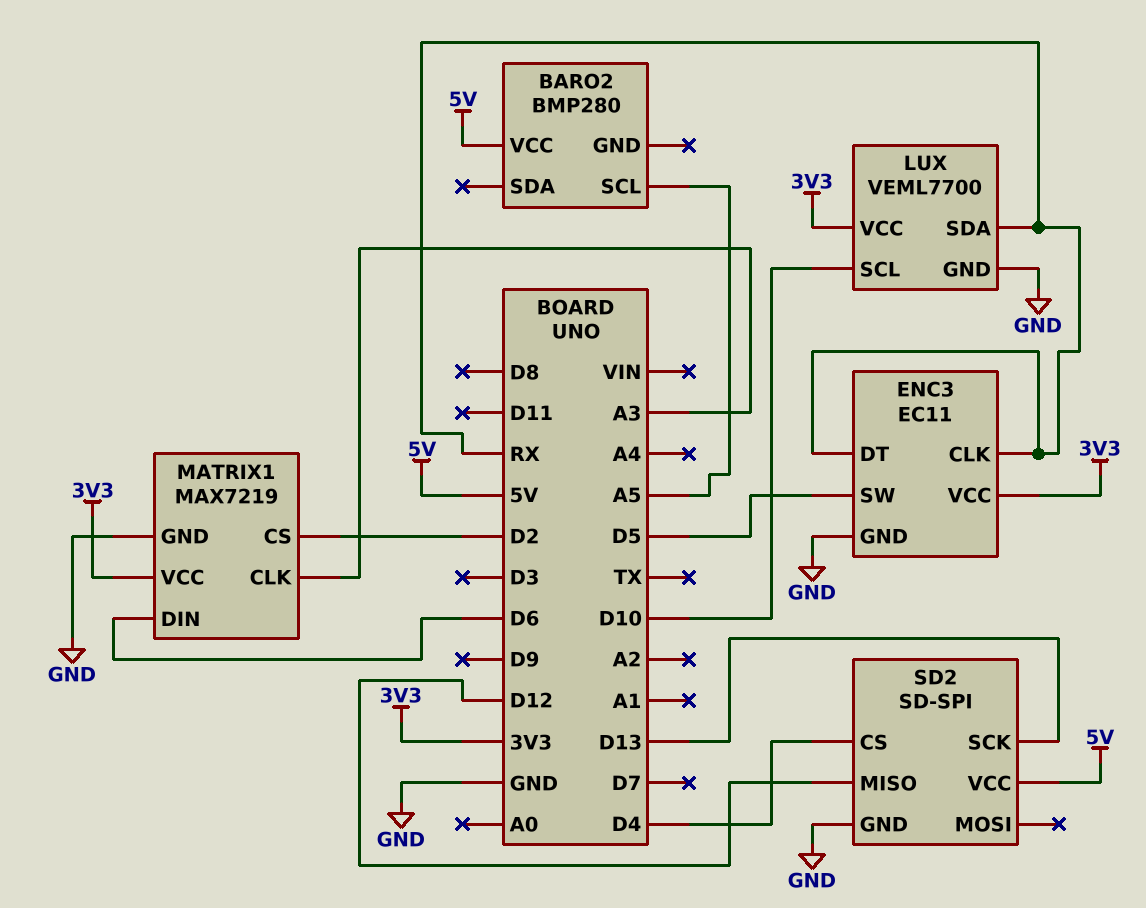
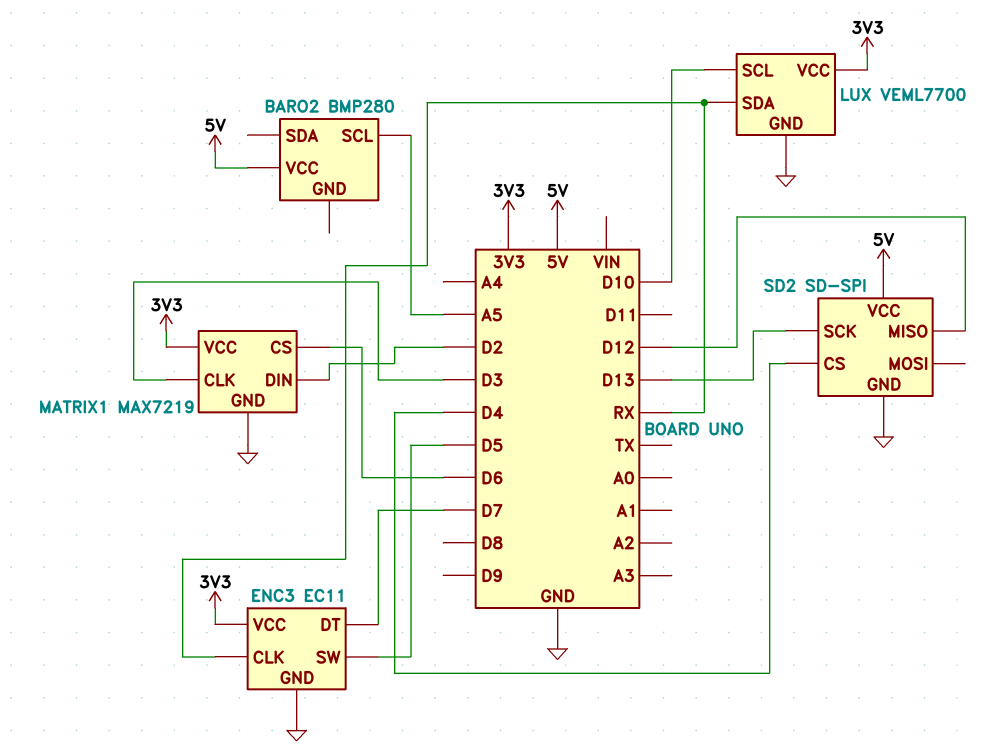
ENC3 pin DT: RX -> D7
MATRIX1 pin CLK: A3 -> D3
MATRIX1 pin CS: D2 -> D6
MATRIX1 pin DIN: D6 -> D2

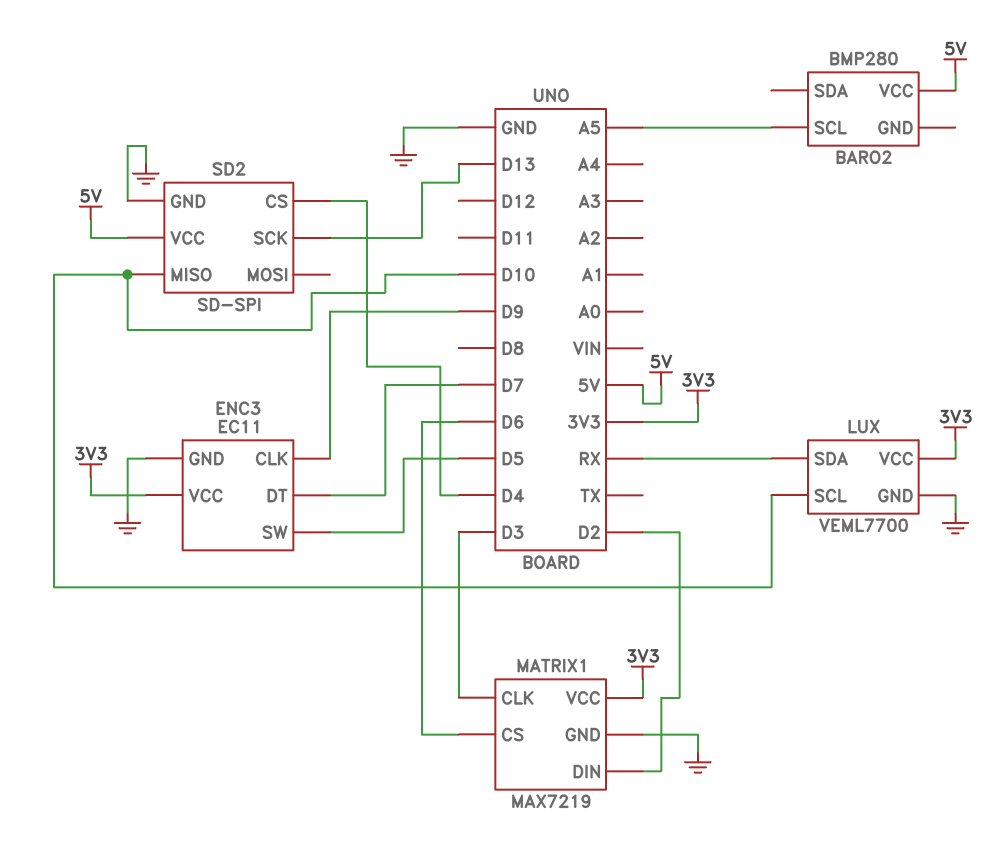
ENC3 pin CLK: RX -> D9
SD2 pin MISO: D12 -> D10

